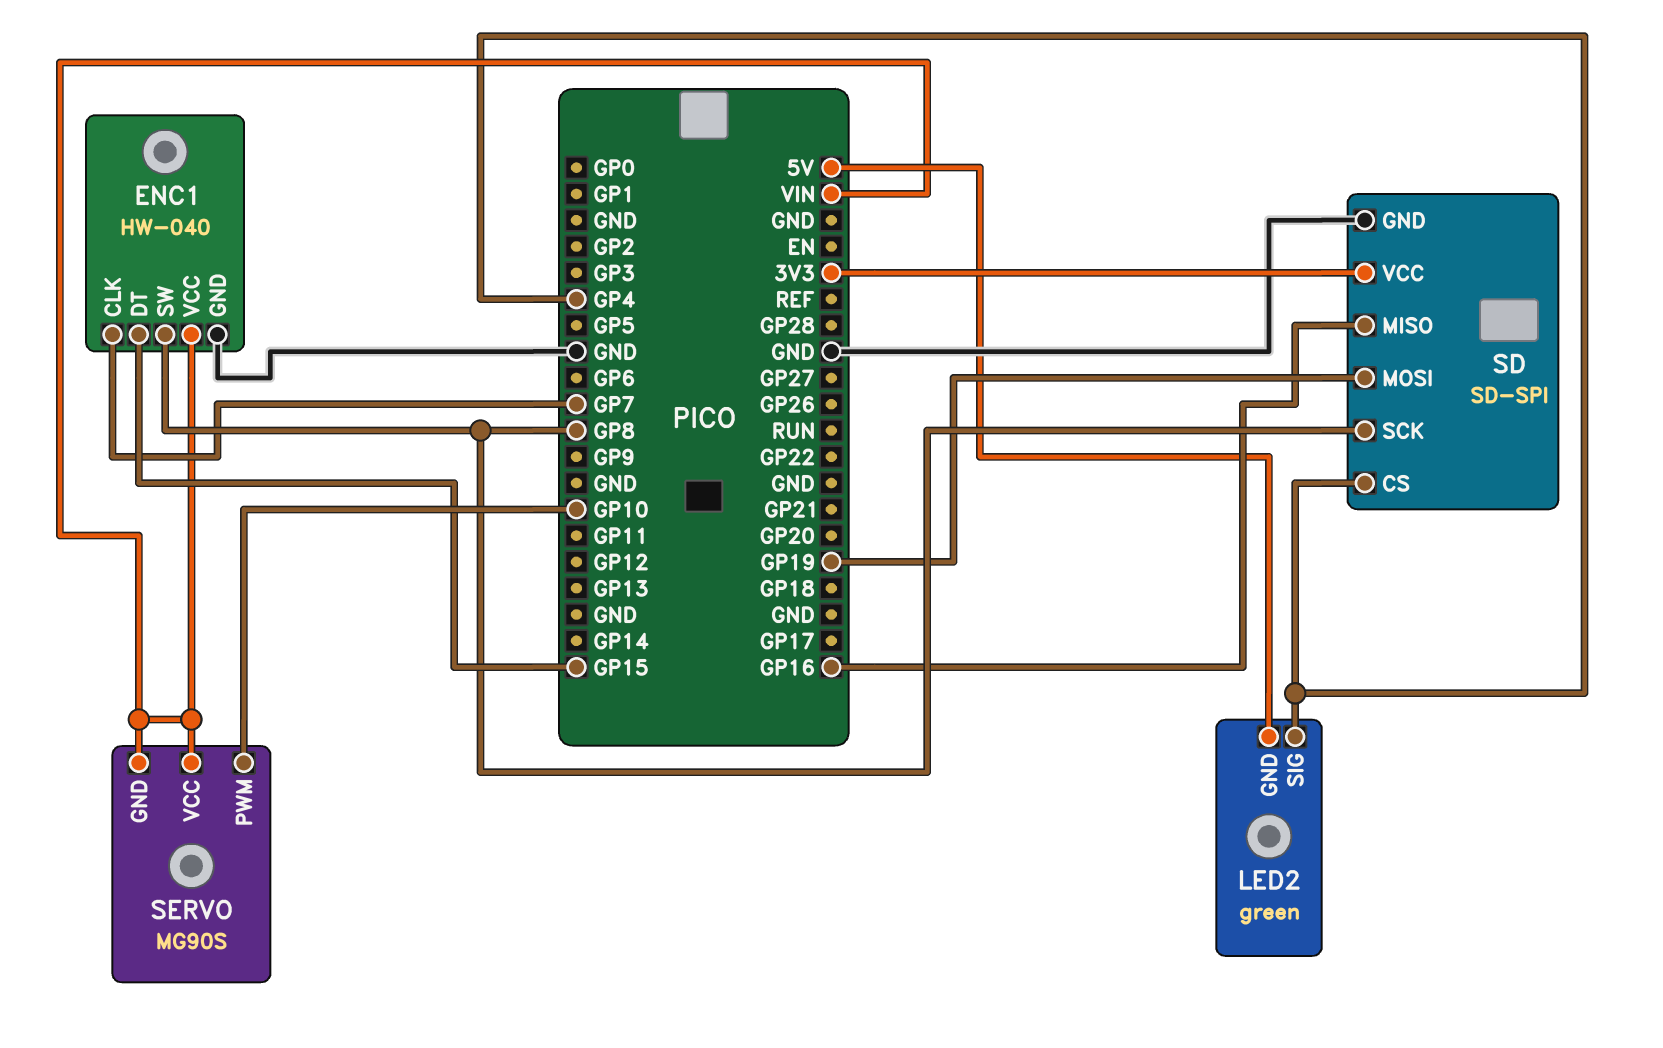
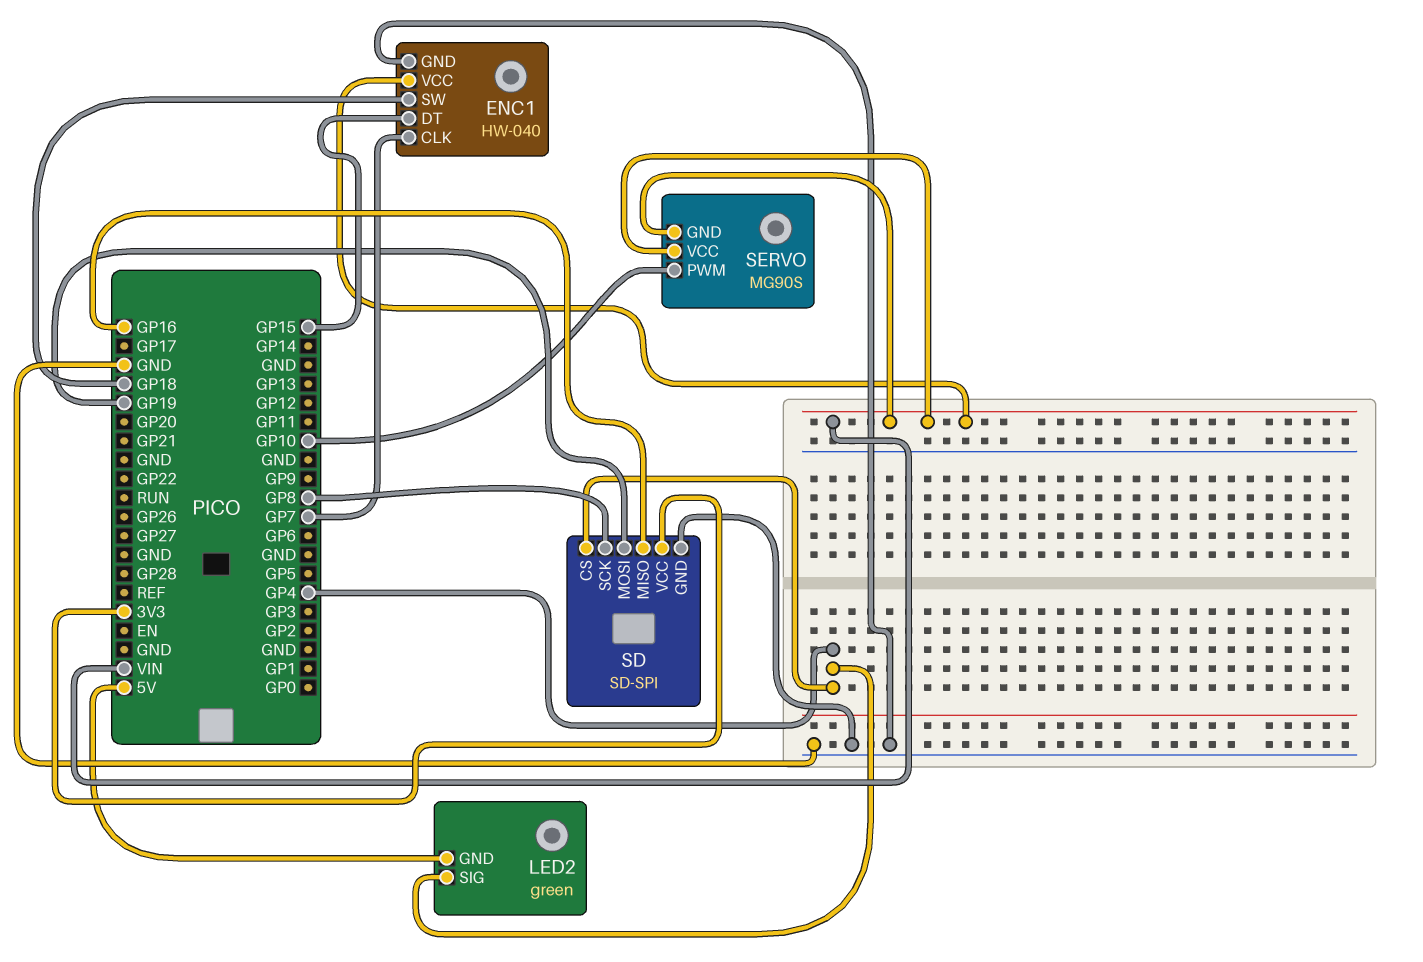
ENC1 pin SW: GP8 -> GP18

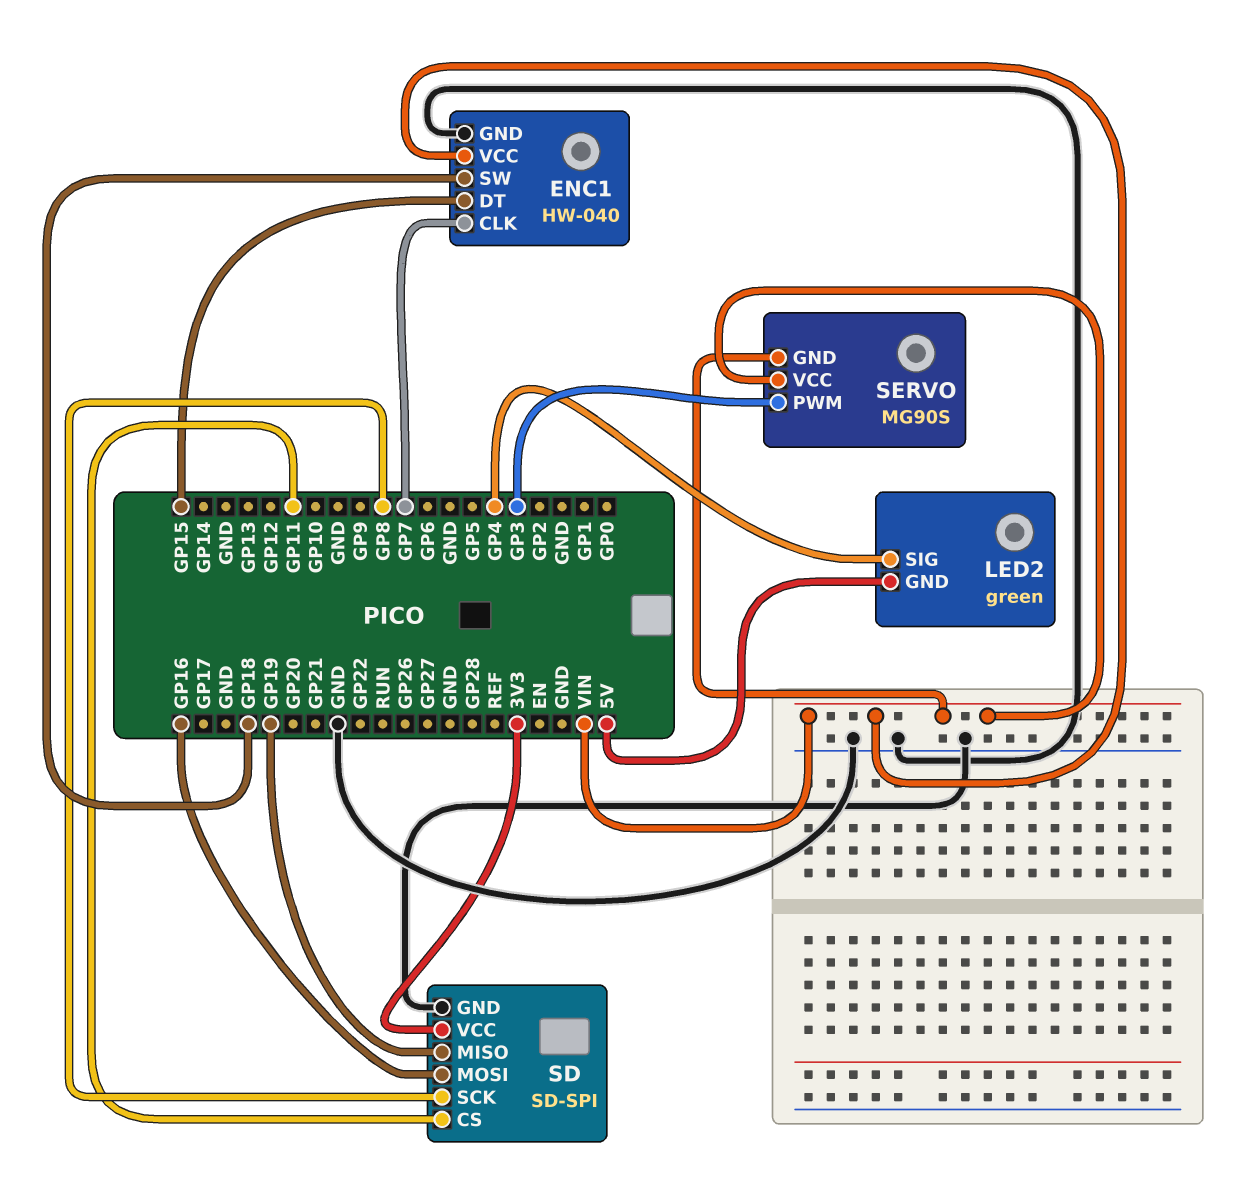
SD pin CS: GP4 -> GP11
SD pin MISO: GP16 -> GP19
SD pin MOSI: GP19 -> GP16
SERVO pin PWM: GP10 -> GP3

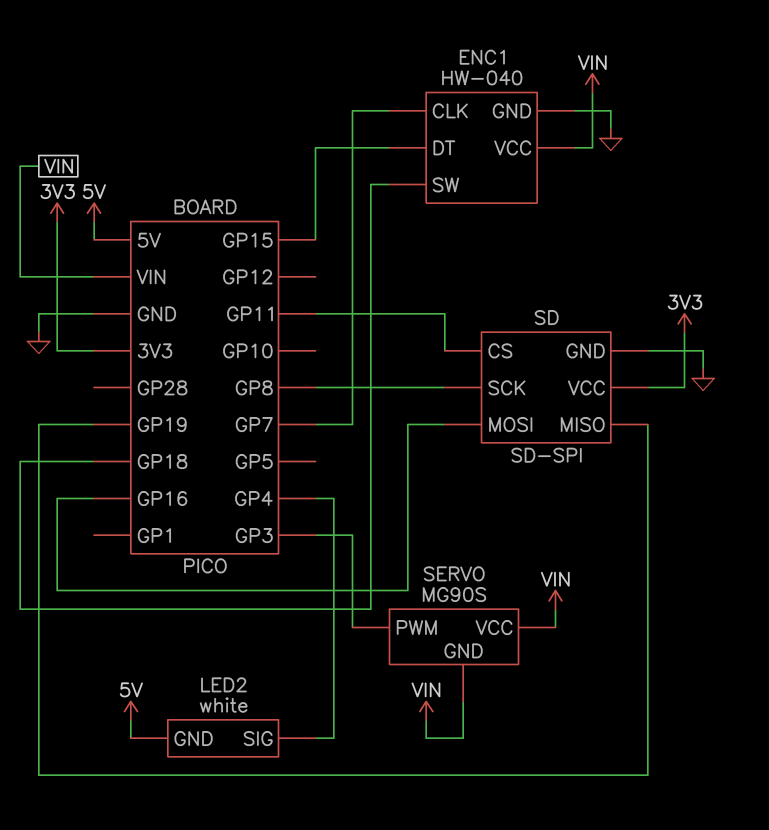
LED2: green -> white

